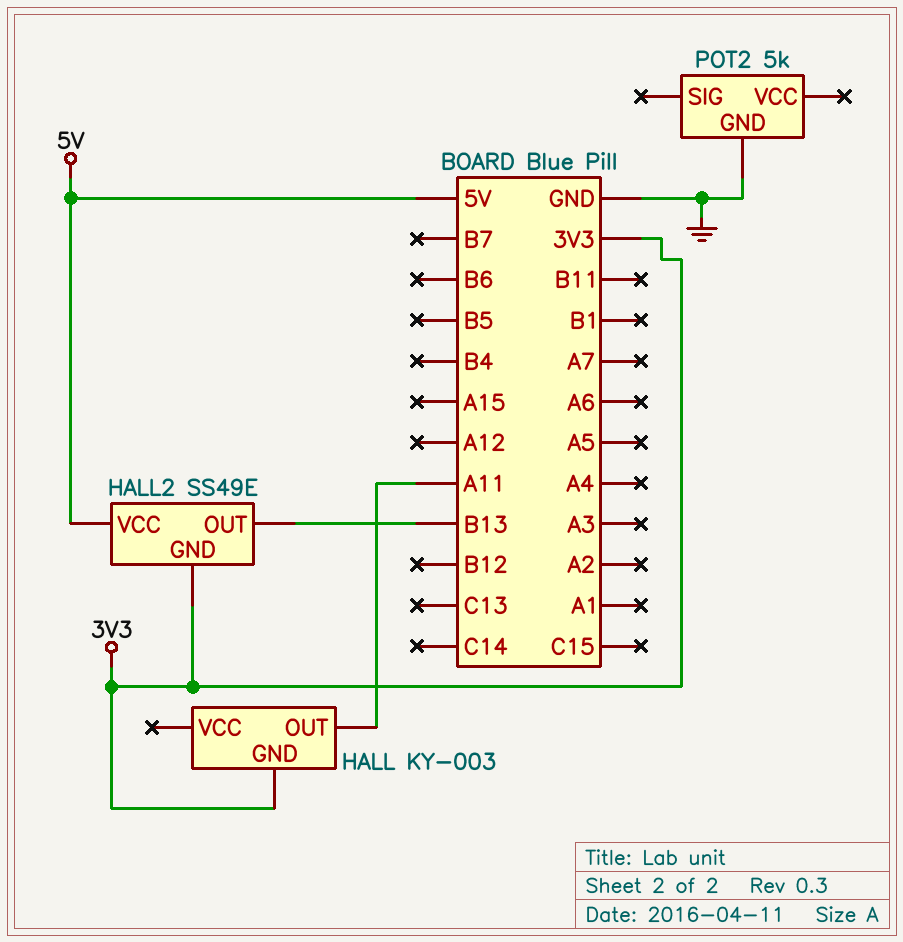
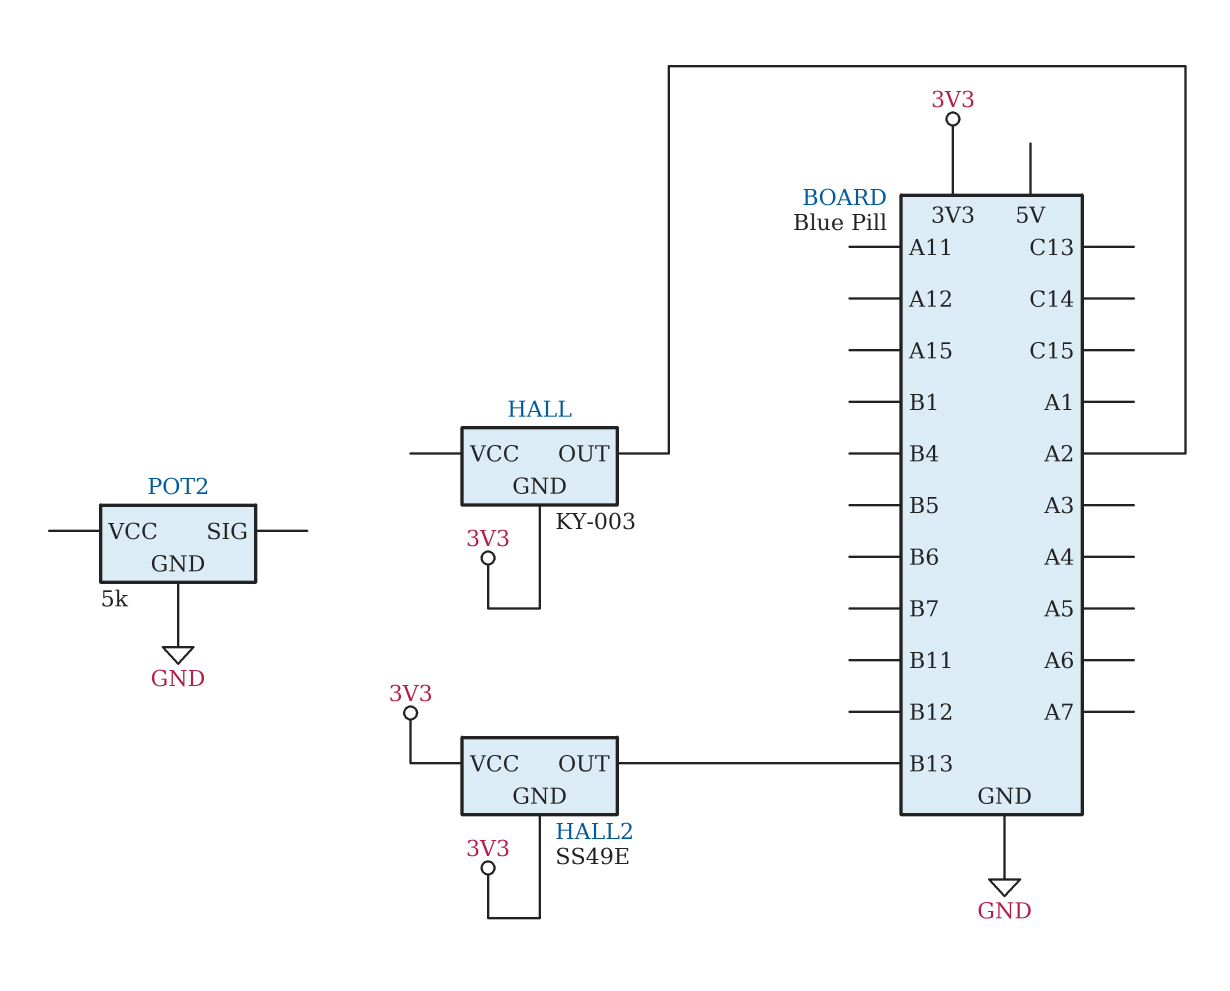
HALL pin OUT: A11 -> A2
HALL2 pin VCC: 5V -> 3V3

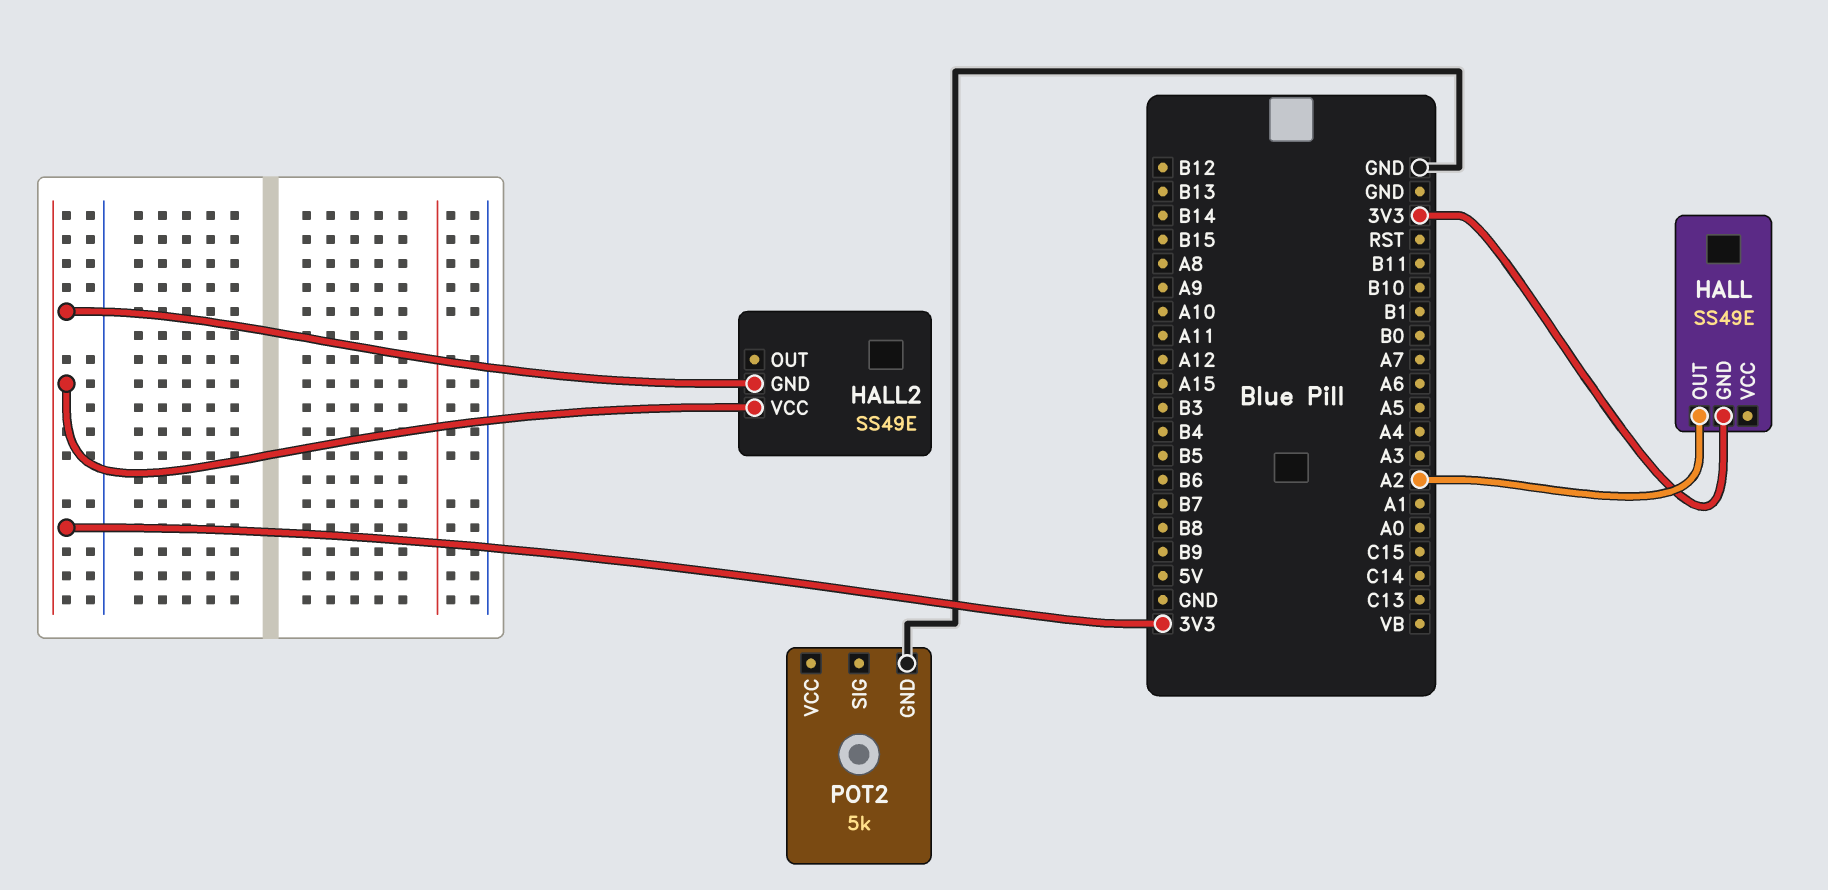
HALL: KY-003 -> SS49E
HALL2 pin OUT: B13 -> none

